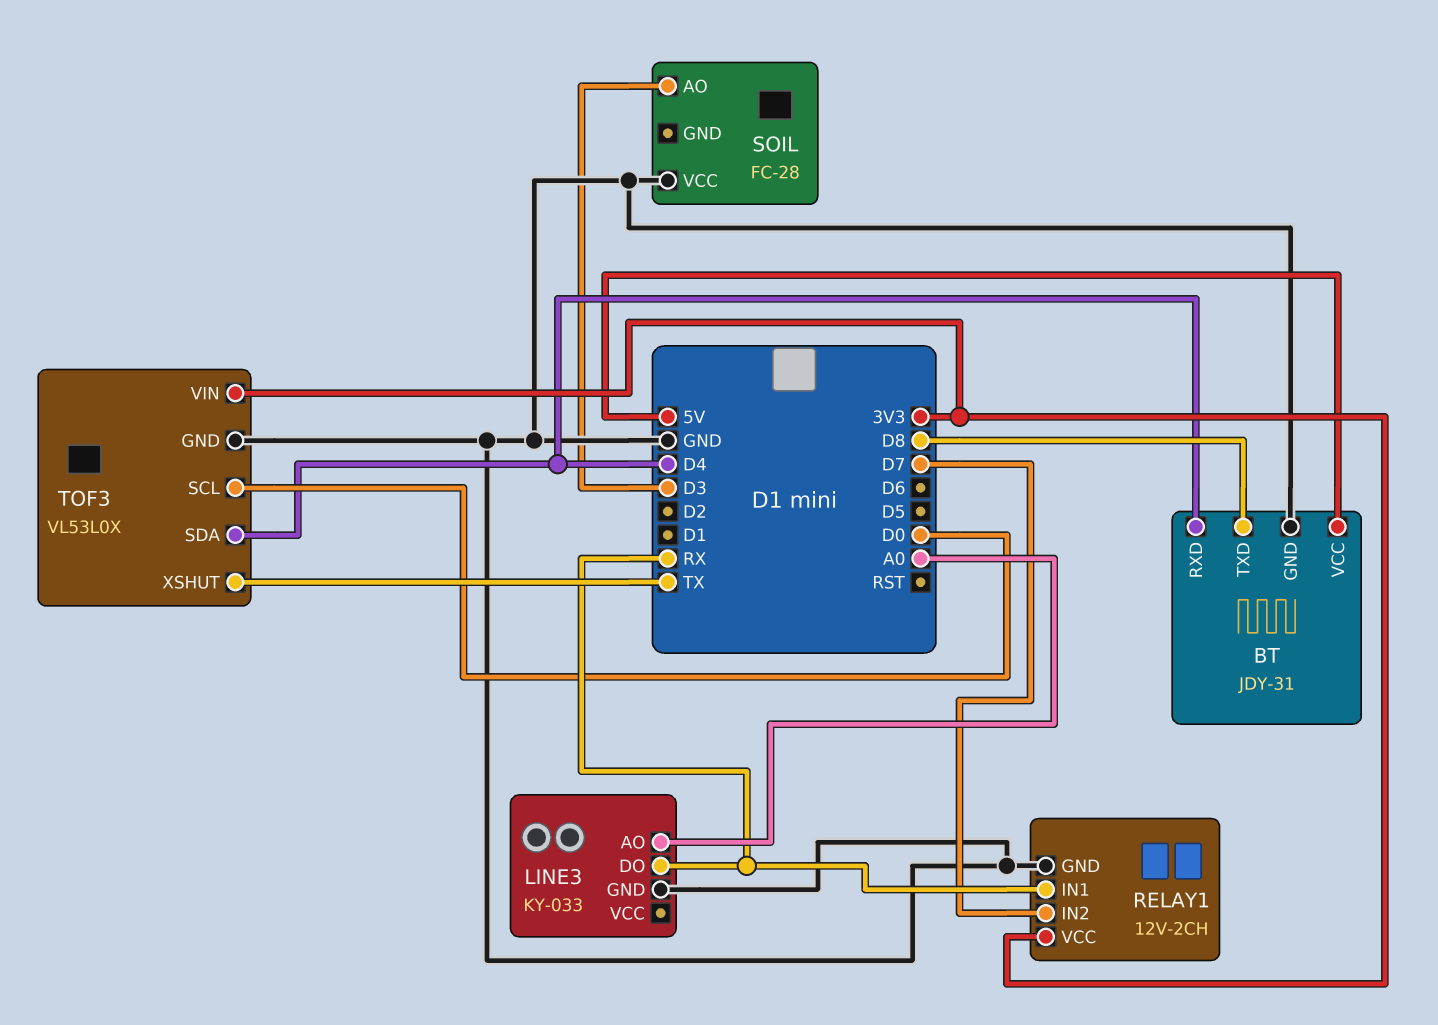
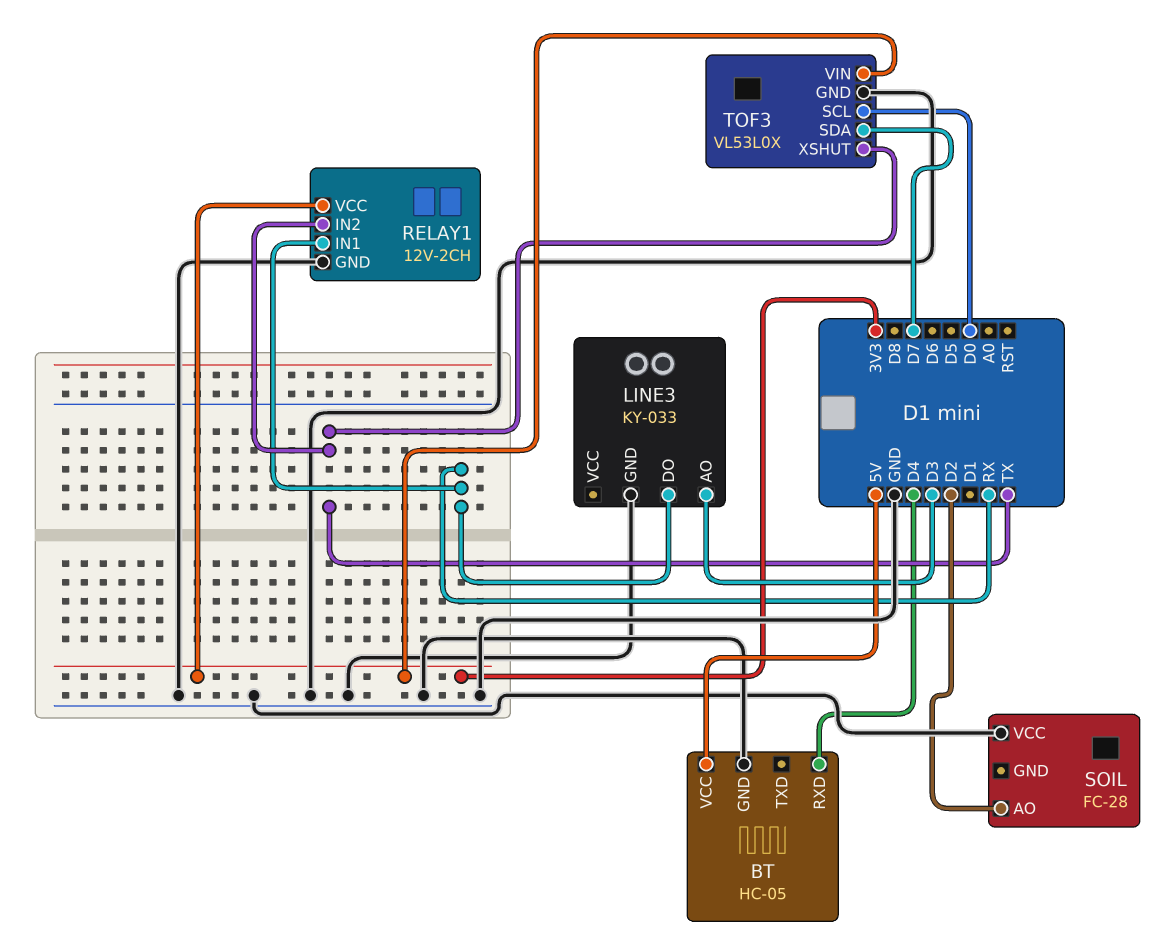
BT: JDY-31 -> HC-05
BT pin TXD: D8 -> none
LINE3 pin AO: A0 -> D3
RELAY1 pin IN2: D7 -> TX
SOIL pin AO: D3 -> D2
TOF3 pin SDA: D4 -> D7

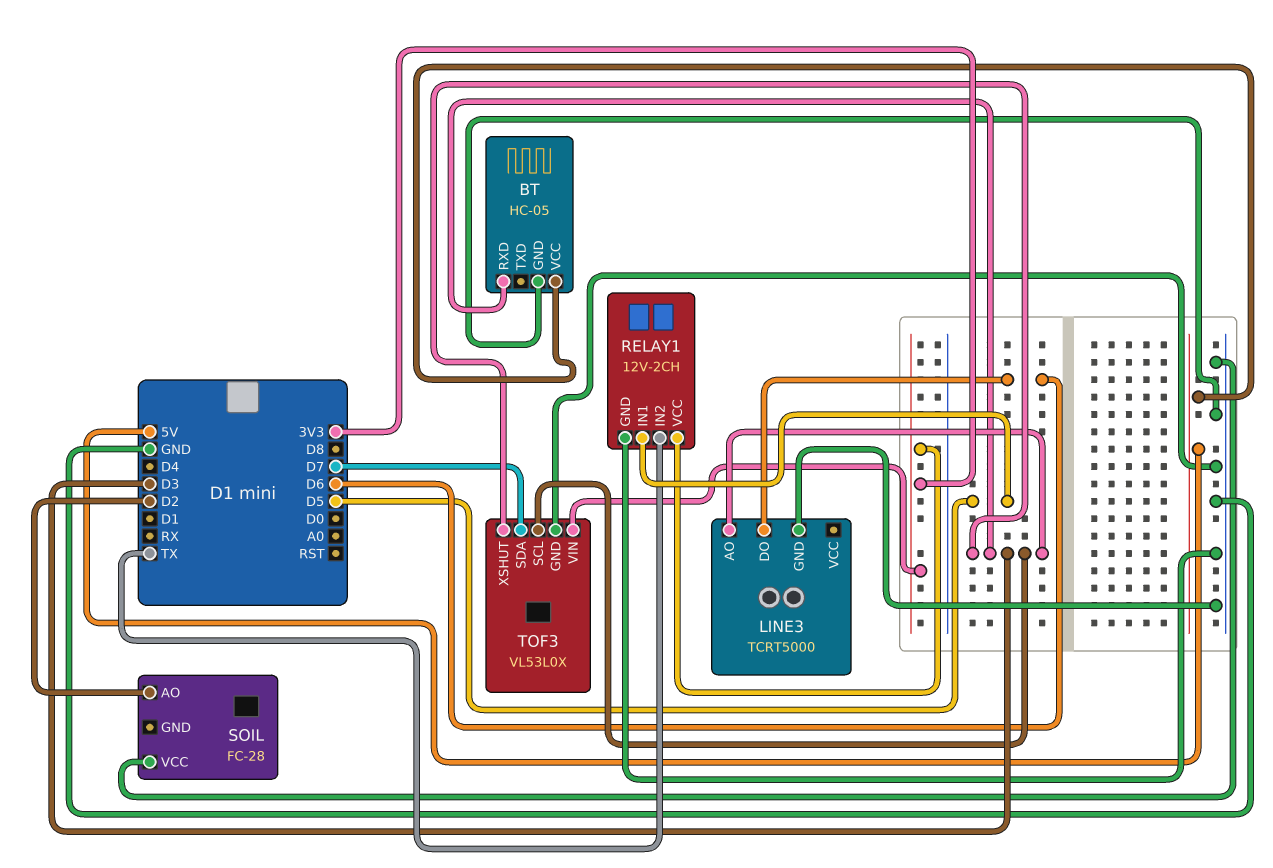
BT pin RXD: D4 -> D3
LINE3: KY-033 -> TCRT5000
LINE3 pin DO: RX -> D6
RELAY1 pin IN1: RX -> D5
TOF3 pin SCL: D0 -> D3
TOF3 pin XSHUT: TX -> D3

